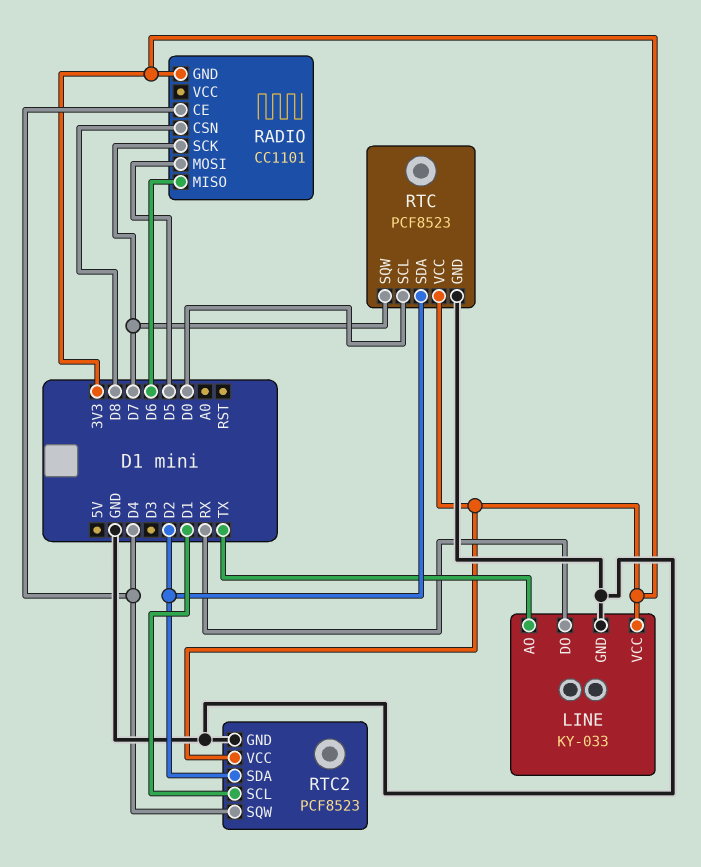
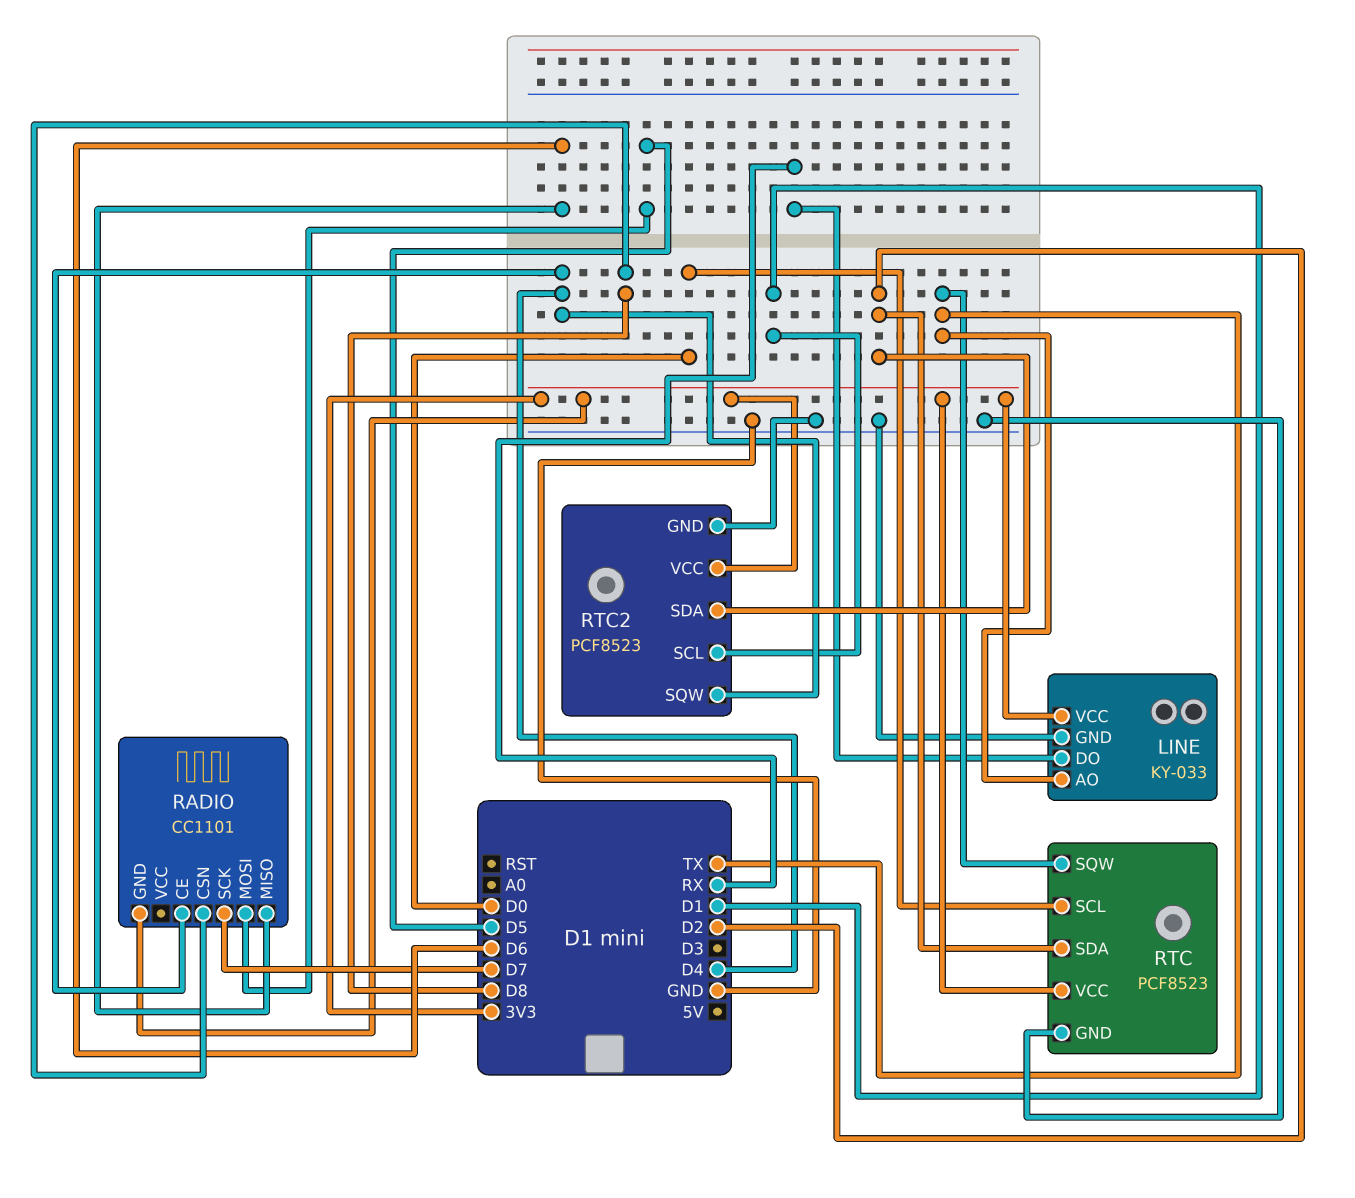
RTC pin SQW: D7 -> TX

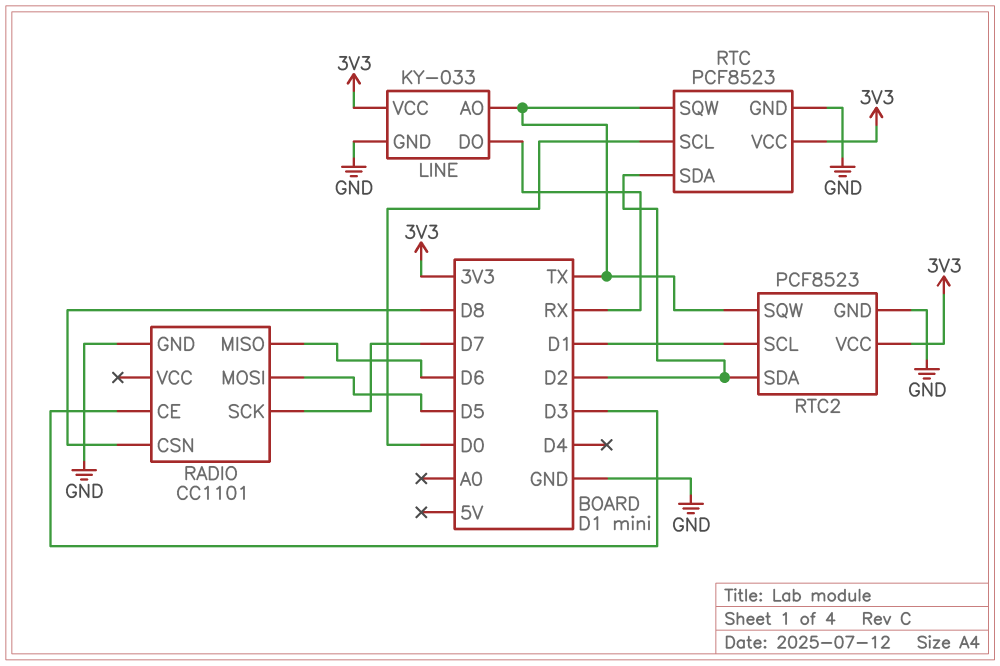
RADIO pin CE: D4 -> D3
RADIO pin GND: 3V3 -> GND
RTC2 pin SQW: D4 -> TX

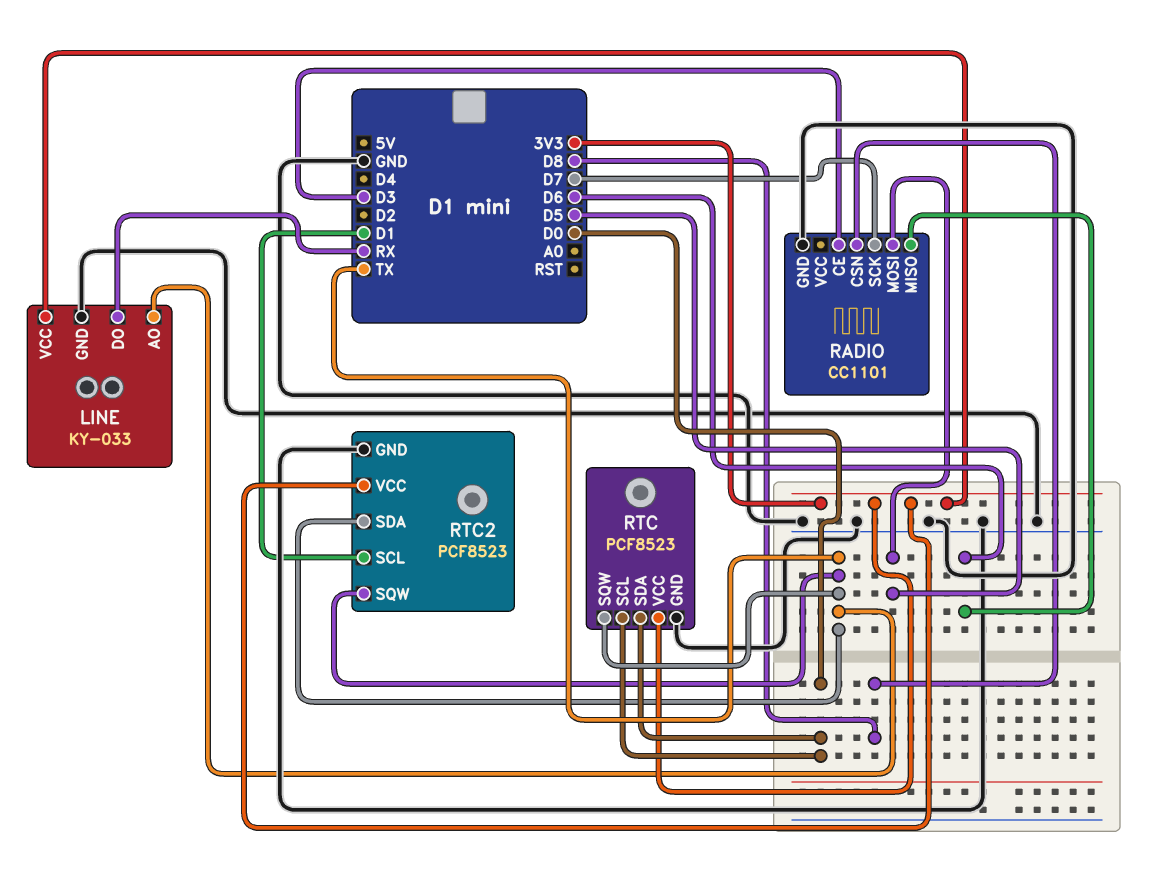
RTC pin SDA: D2 -> D0
RTC2 pin SDA: D2 -> TX

